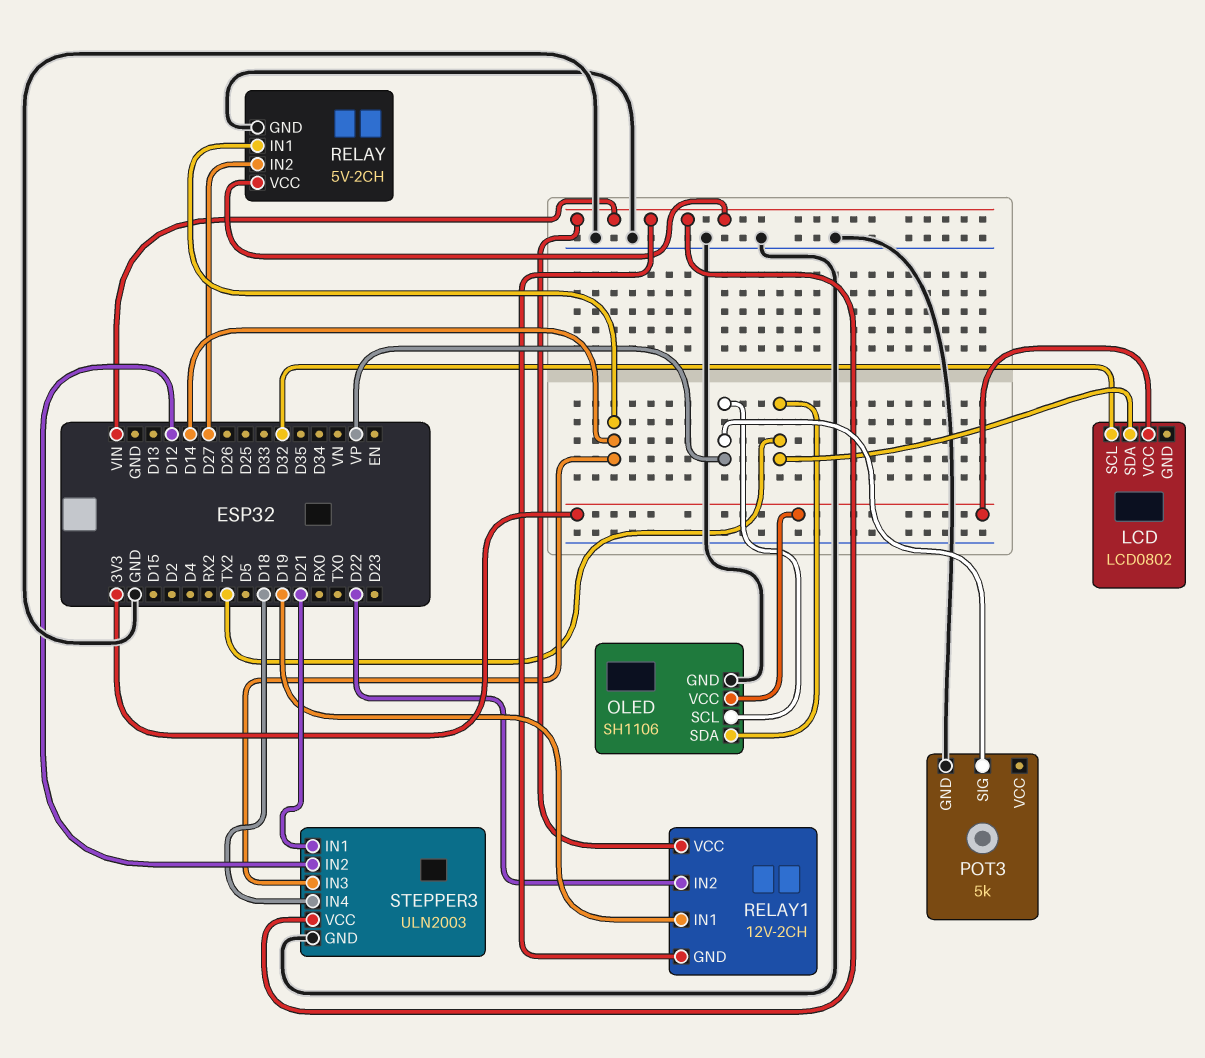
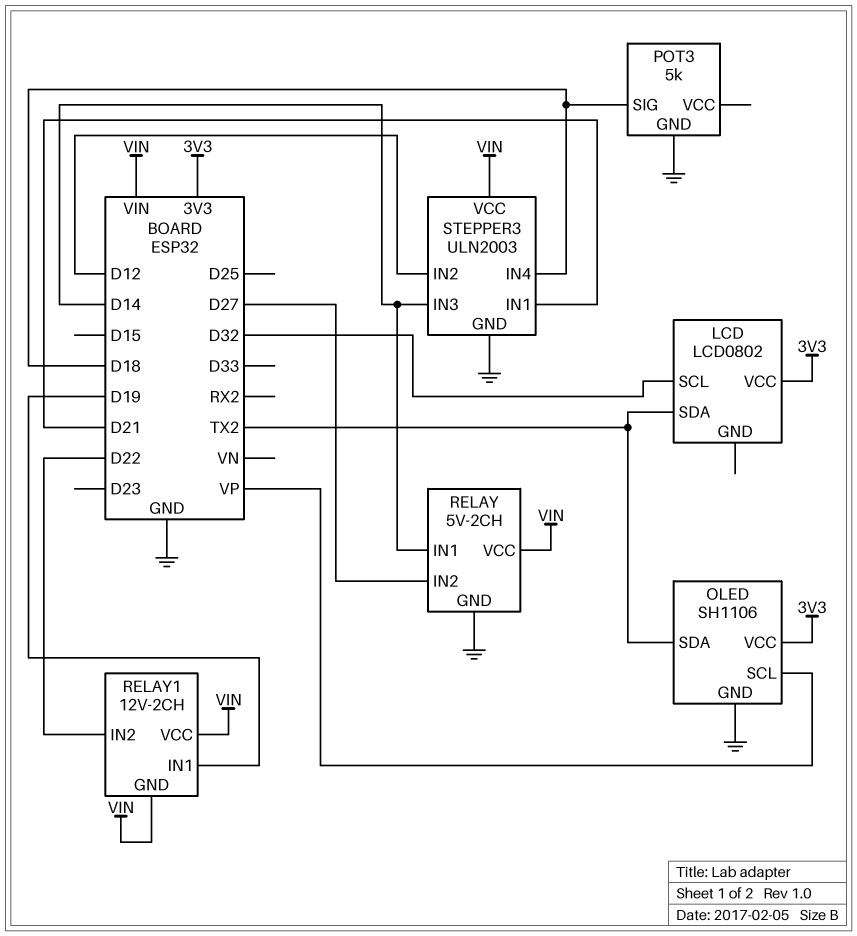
POT3 pin SIG: VP -> D18

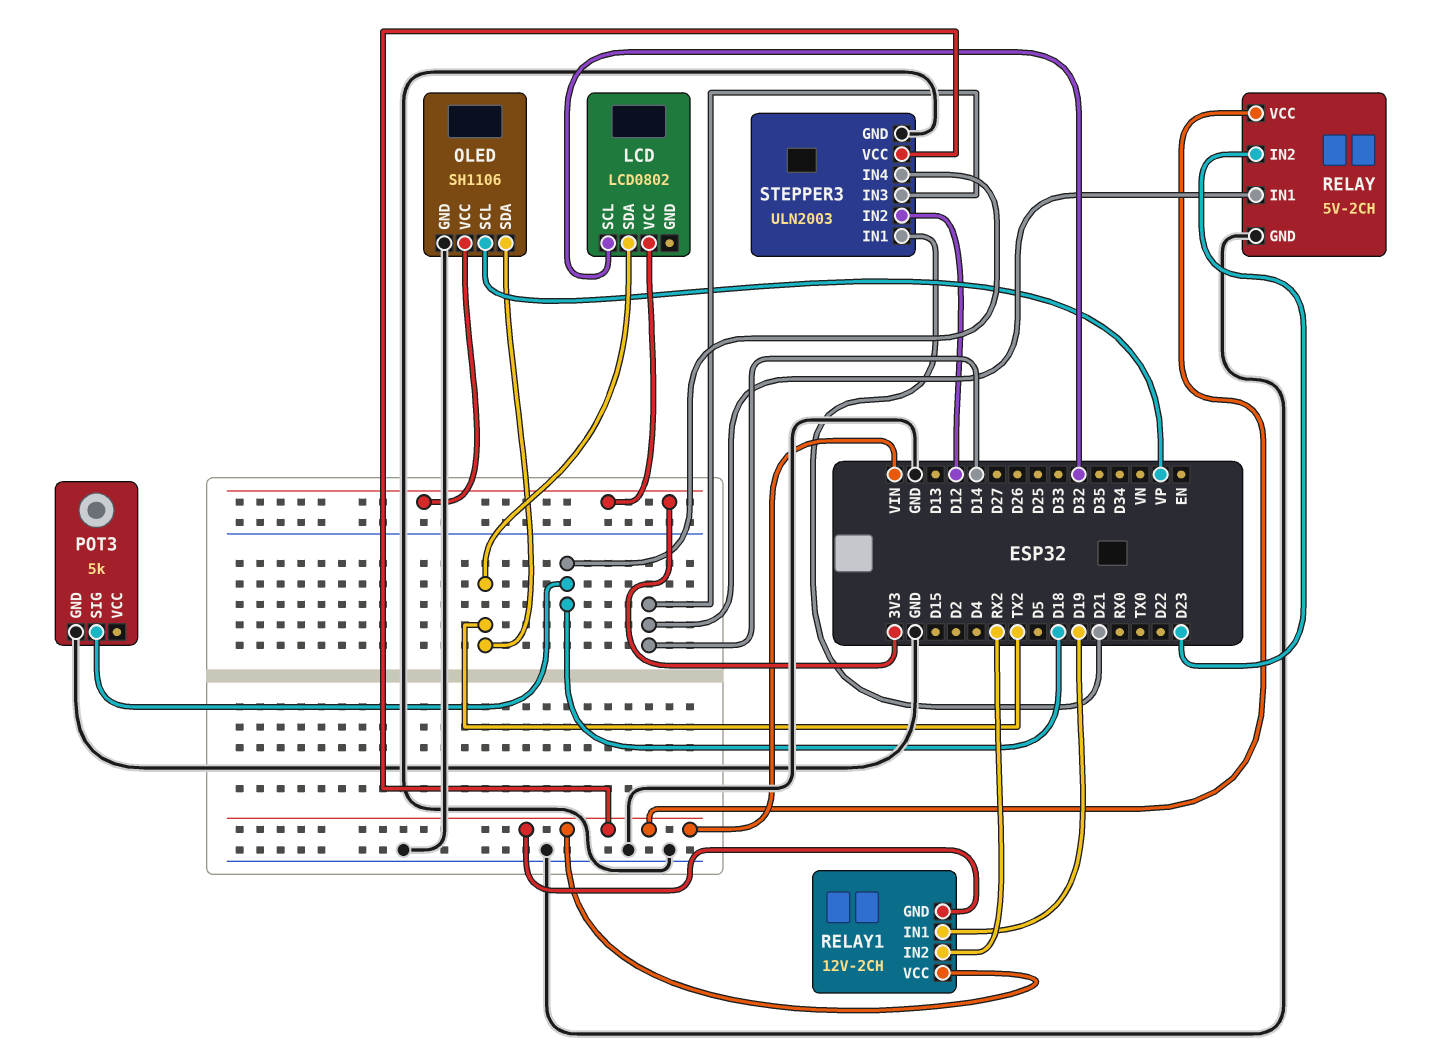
RELAY pin IN2: D27 -> D23
RELAY1 pin IN2: D22 -> RX2

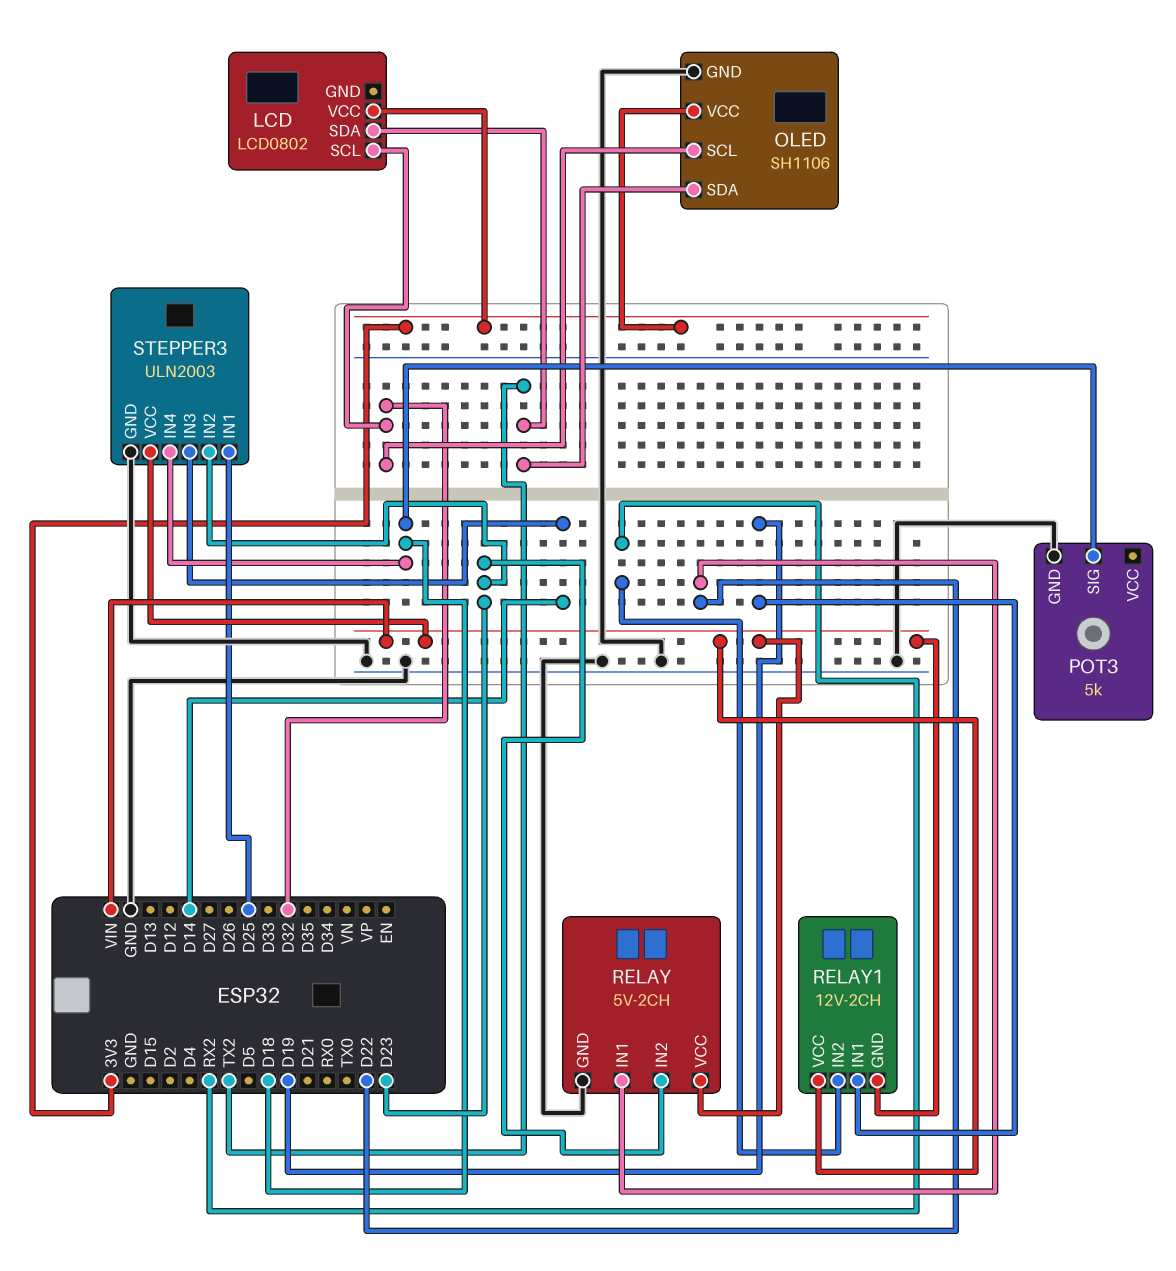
OLED pin SCL: VP -> D32
RELAY pin IN1: D14 -> D22
STEPPER3 pin IN1: D21 -> D25
STEPPER3 pin IN2: D12 -> D23

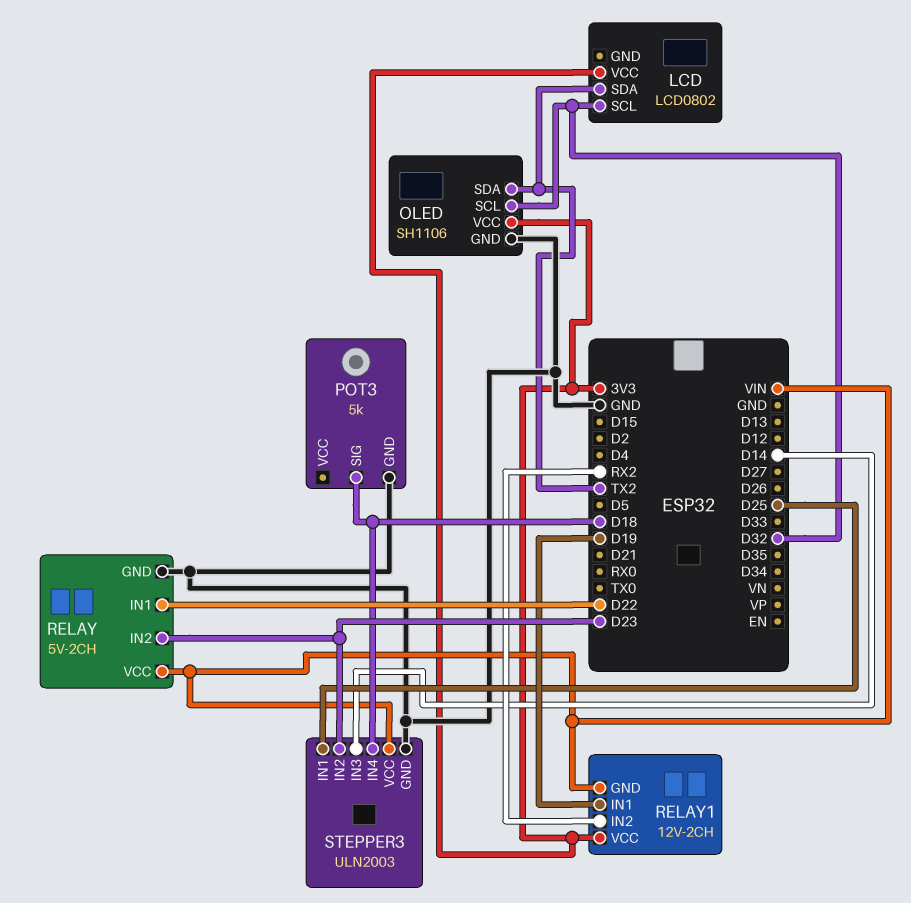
RELAY1 pin VCC: VIN -> 3V3

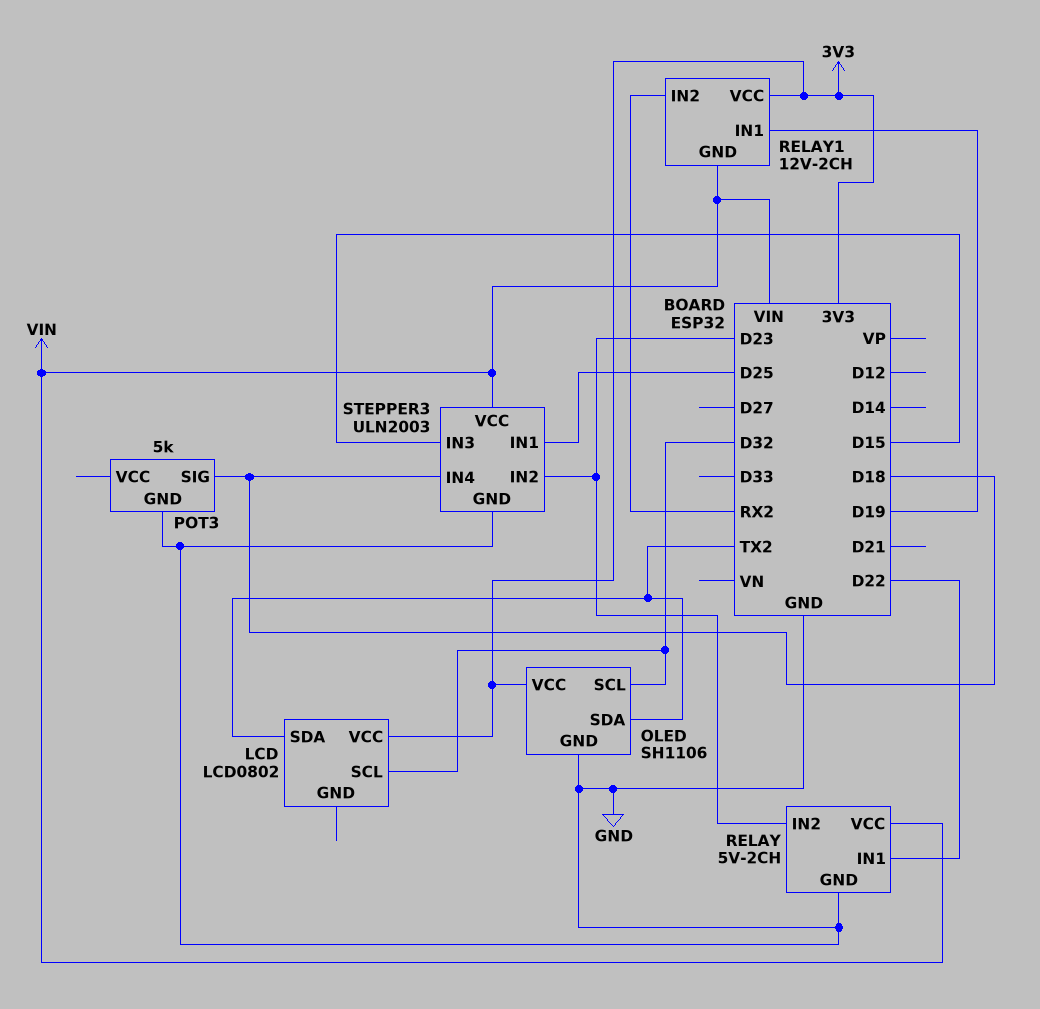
STEPPER3 pin IN3: D14 -> D15

